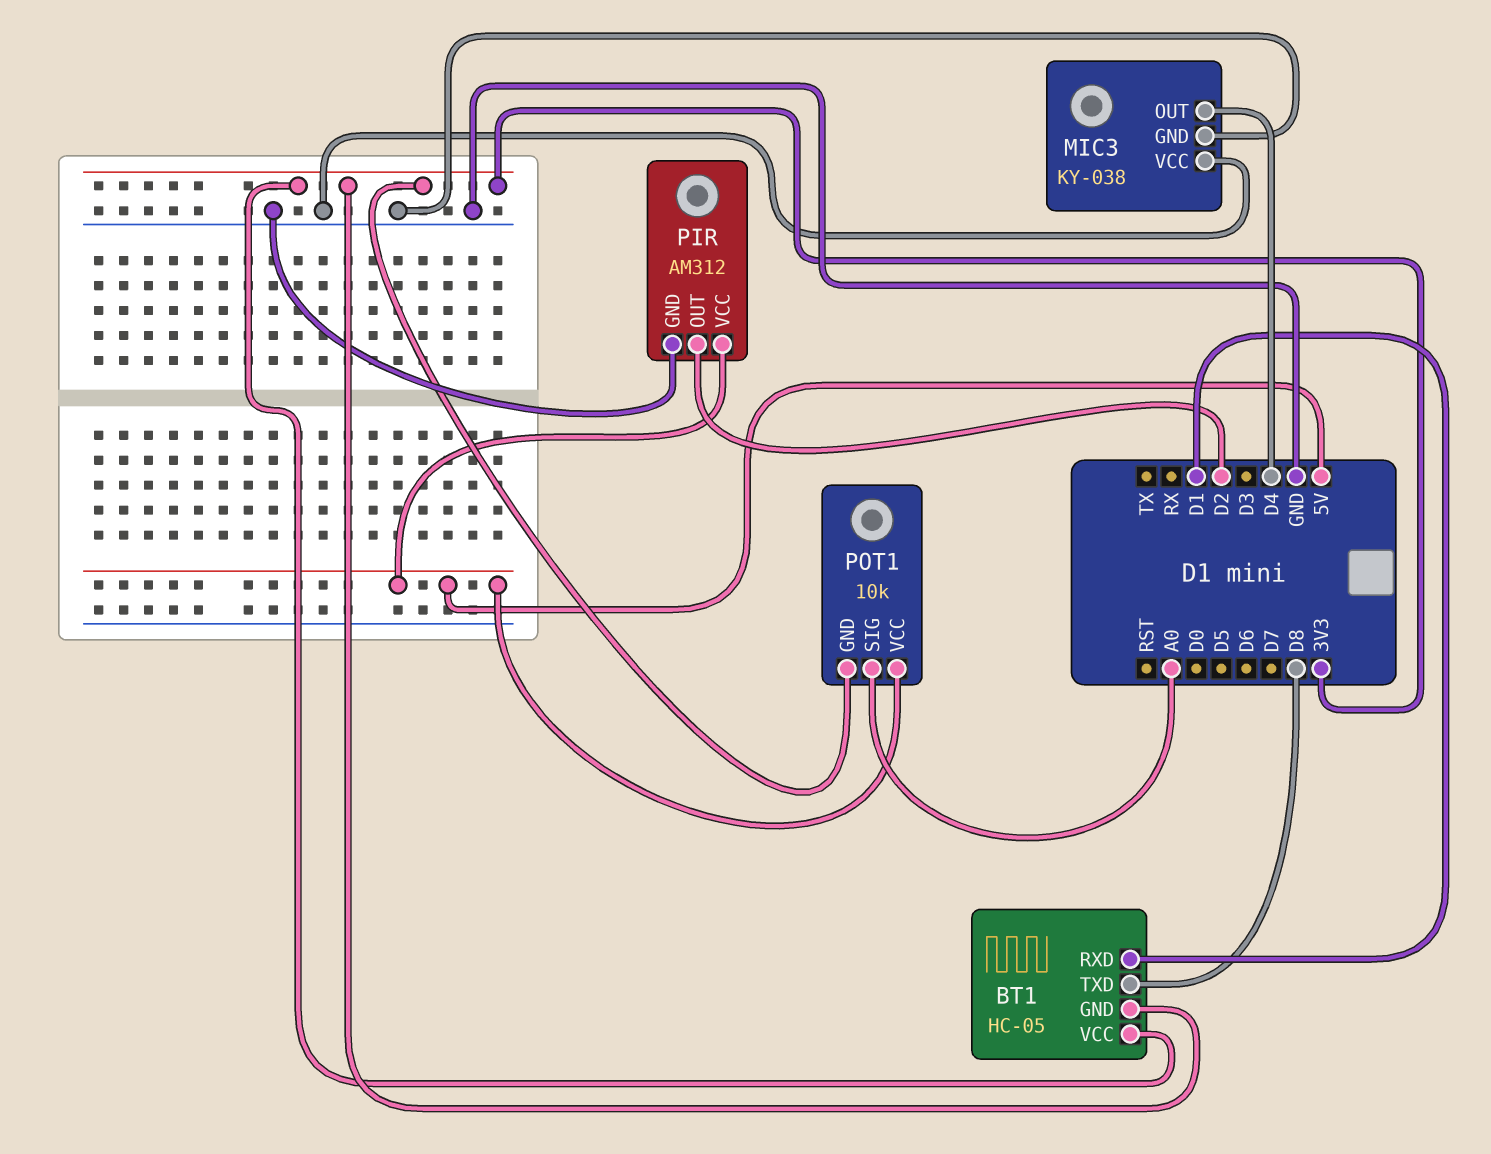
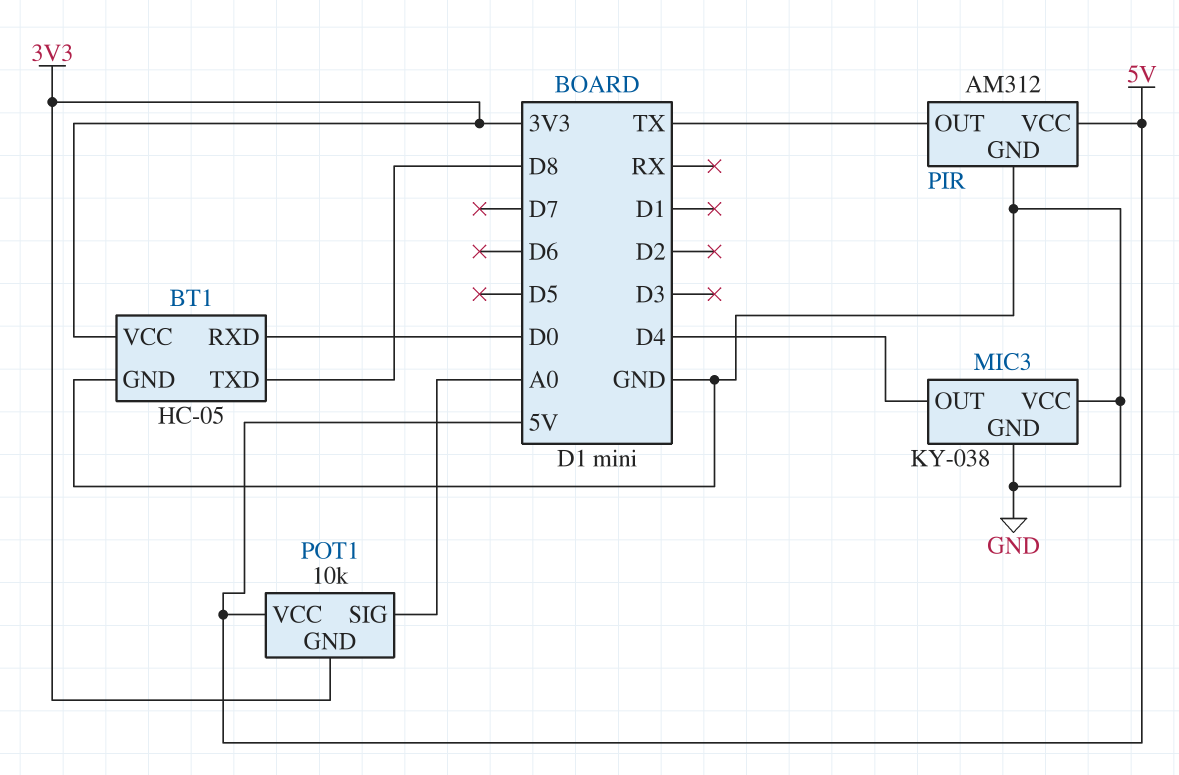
BT1 pin GND: 3V3 -> GND
BT1 pin RXD: D1 -> D0
PIR pin OUT: D2 -> TX

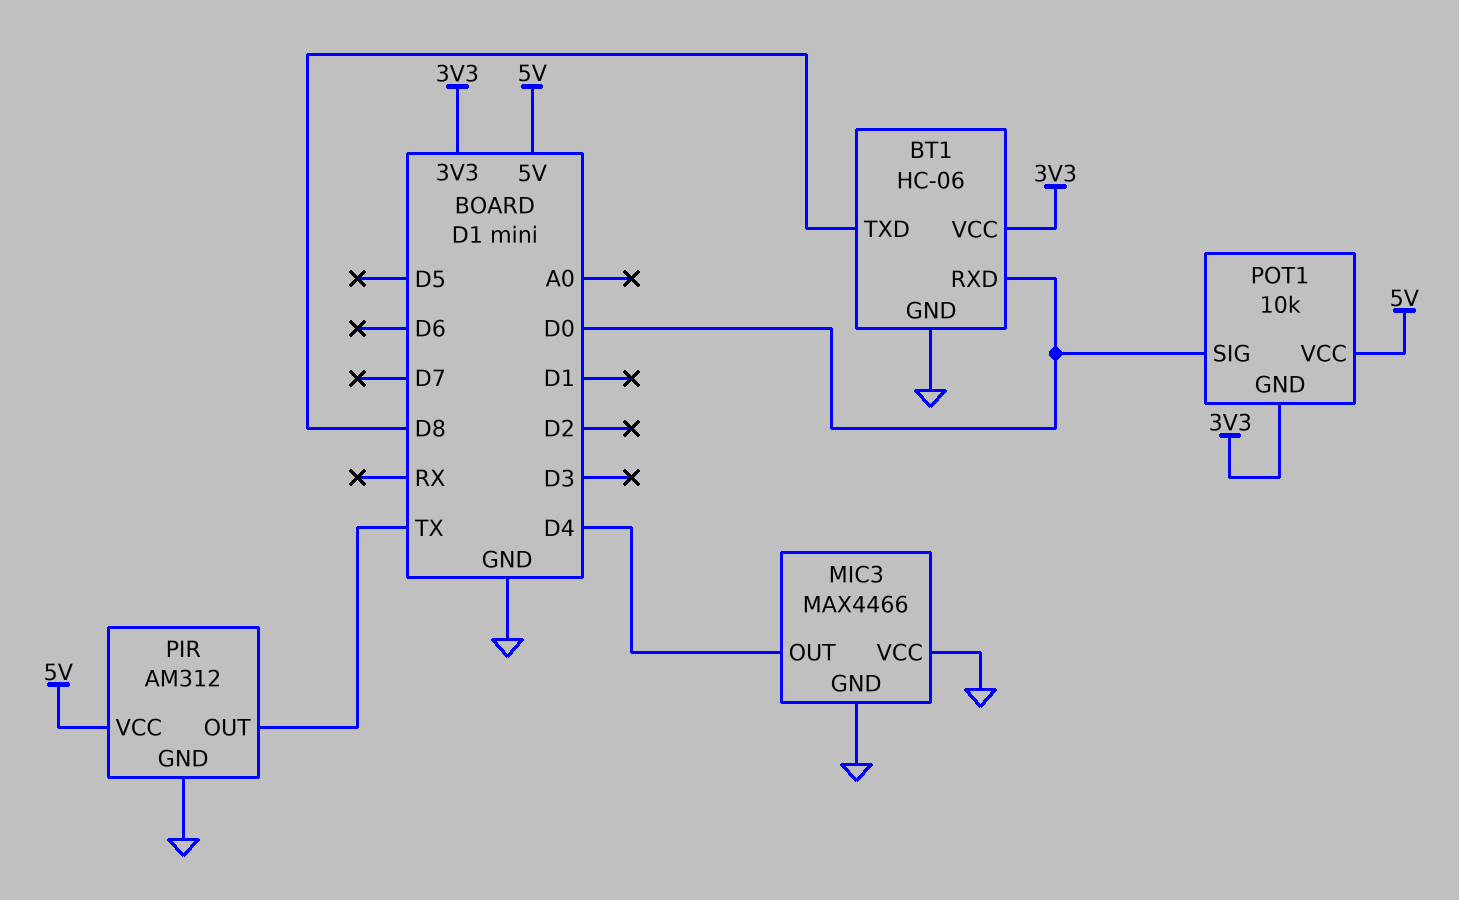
BT1: HC-05 -> HC-06
MIC3: KY-038 -> MAX4466
POT1 pin SIG: A0 -> D0

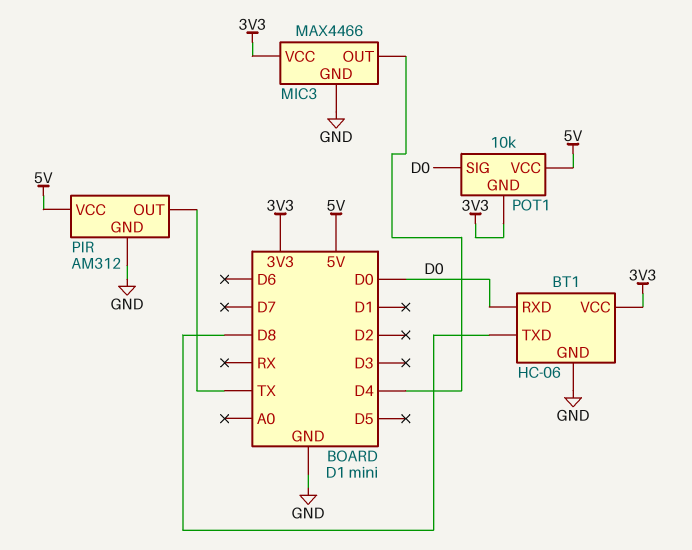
MIC3 pin VCC: GND -> 3V3

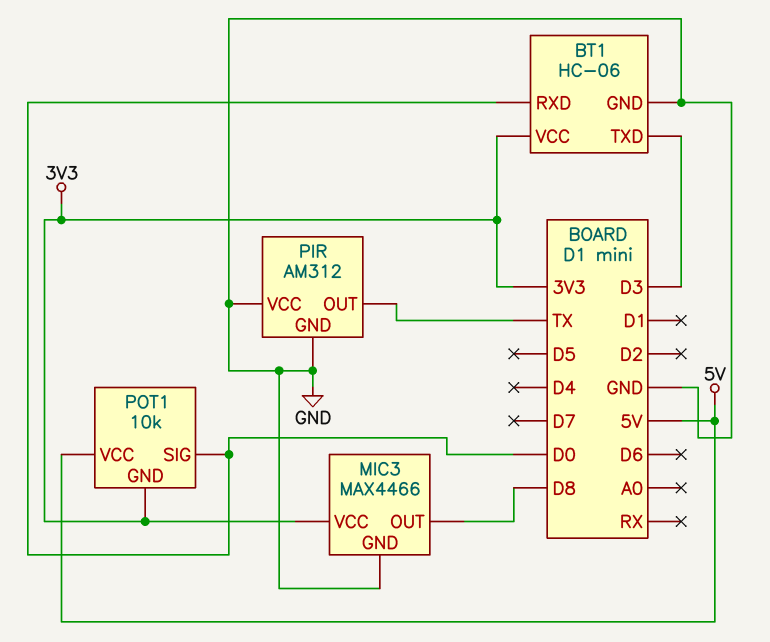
BT1 pin TXD: D8 -> D3
MIC3 pin OUT: D4 -> D8
PIR pin VCC: 5V -> GND

